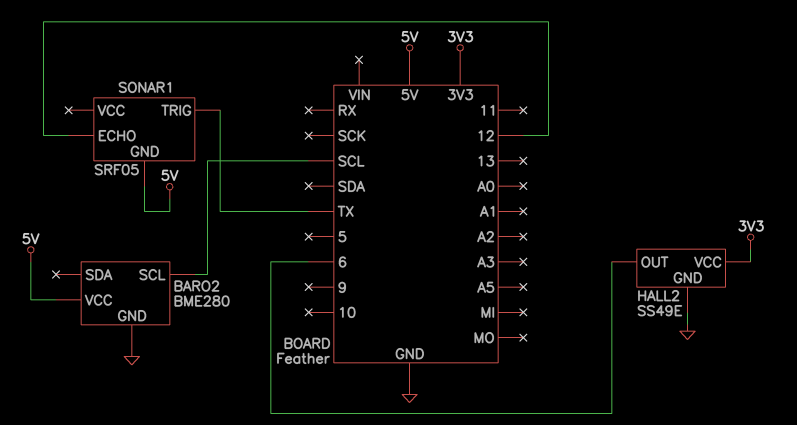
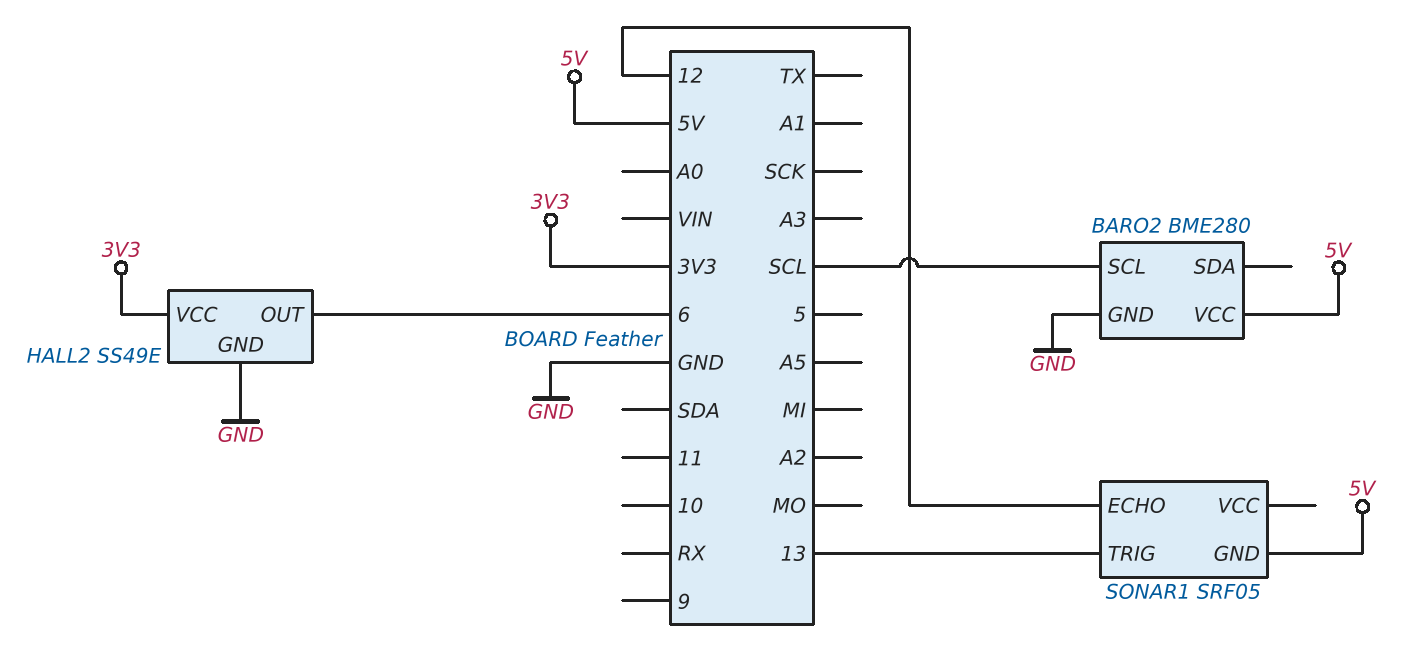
SONAR1 pin TRIG: TX -> 13

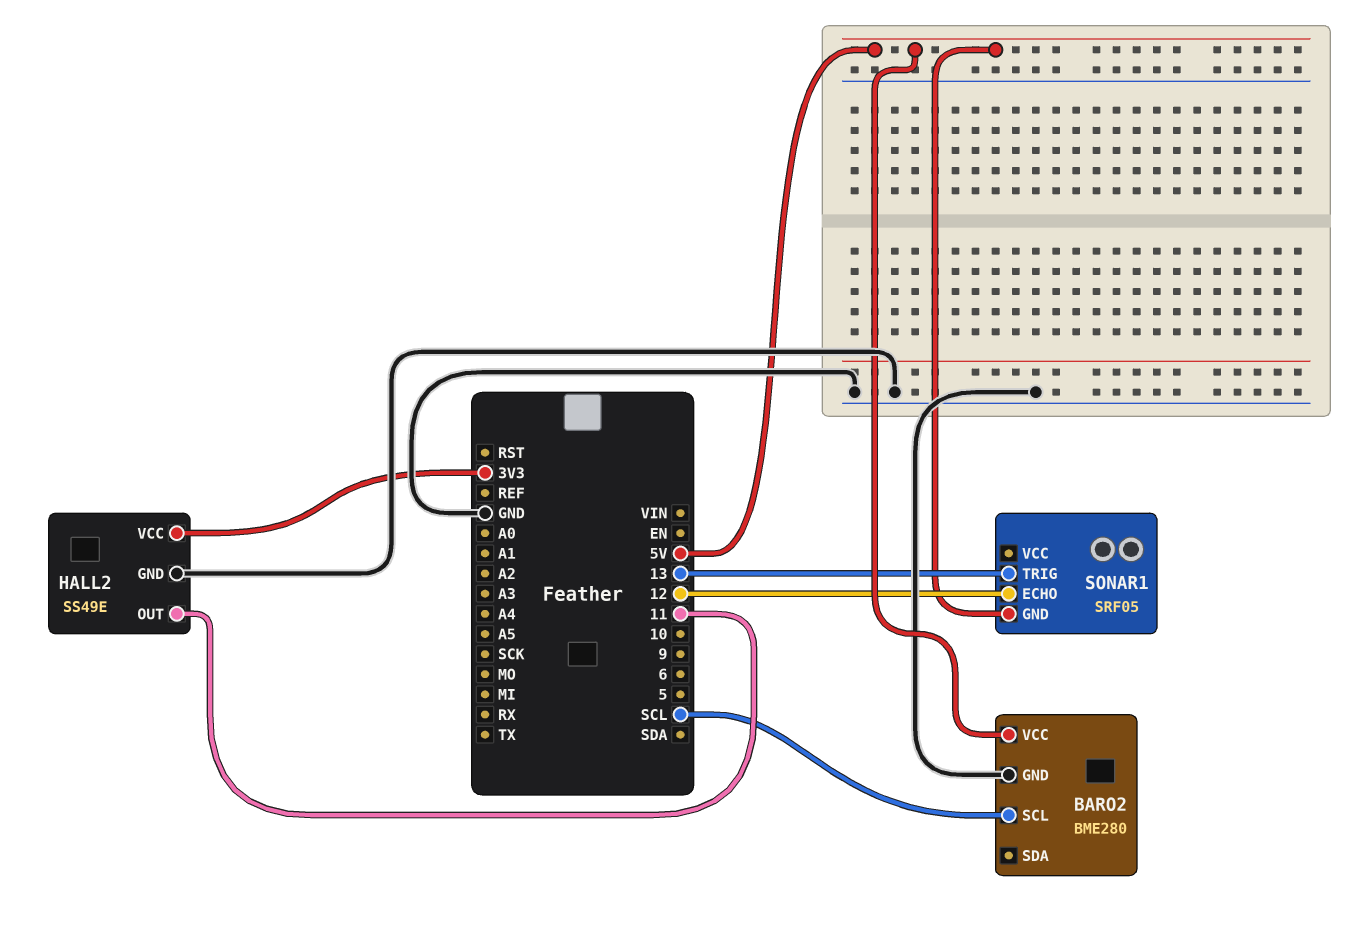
HALL2 pin OUT: 6 -> 11

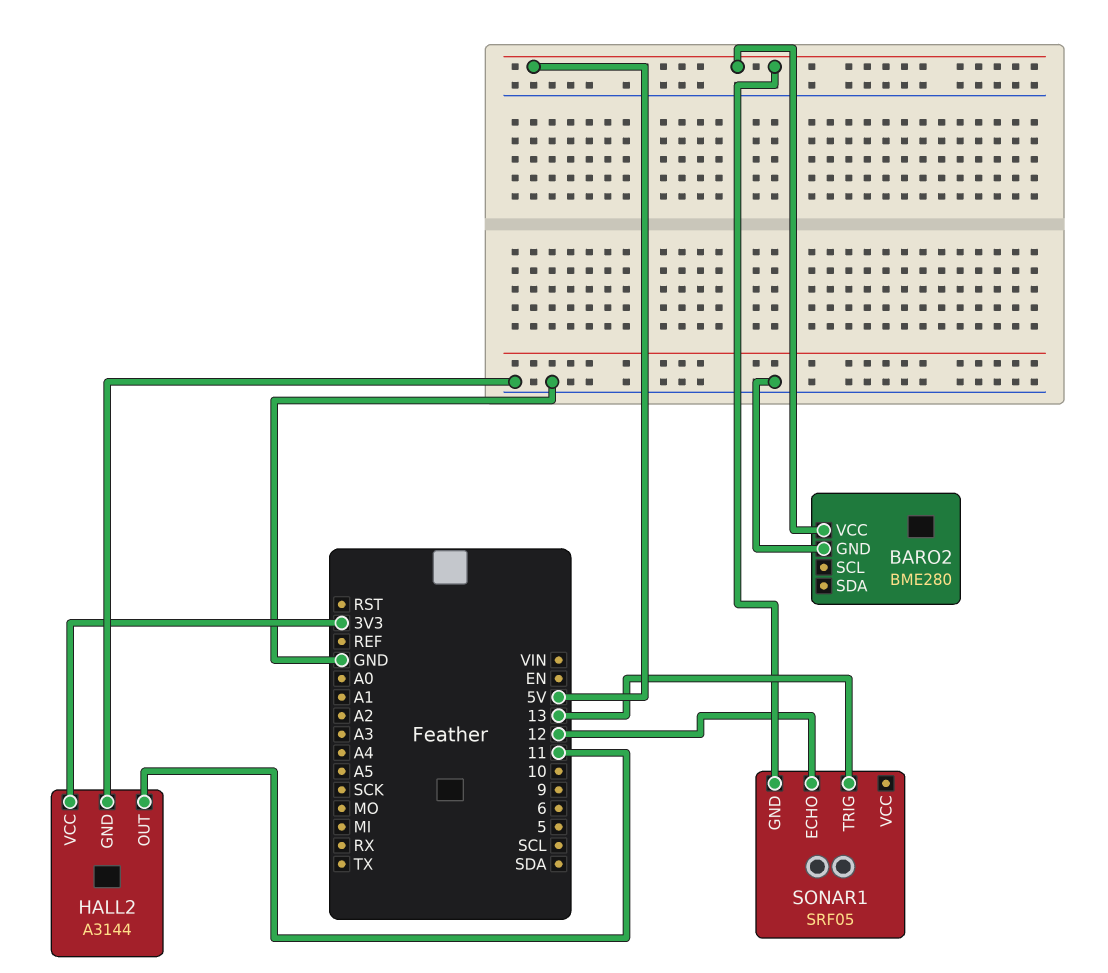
BARO2 pin SCL: SCL -> none
HALL2: SS49E -> A3144

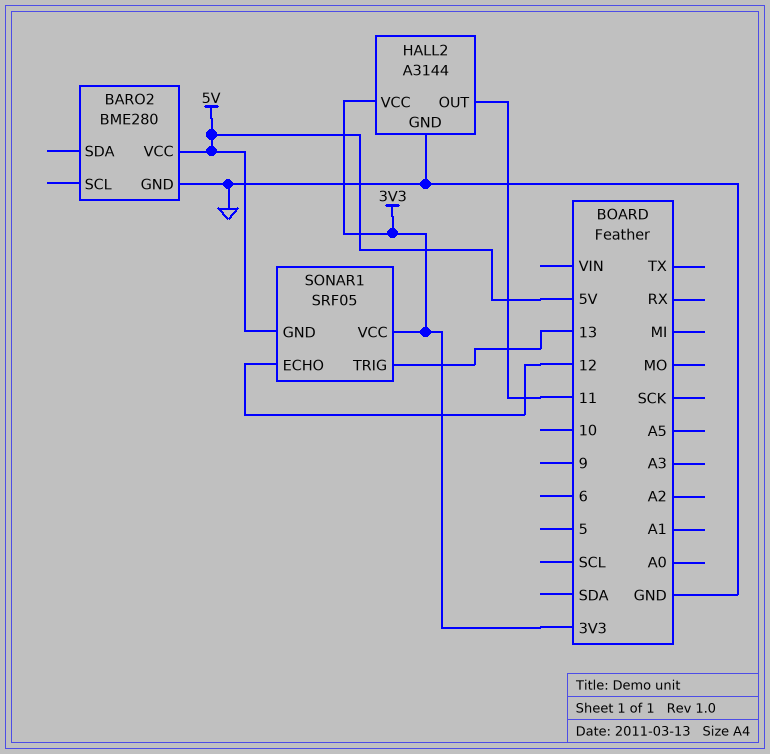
SONAR1 pin VCC: none -> 3V3

